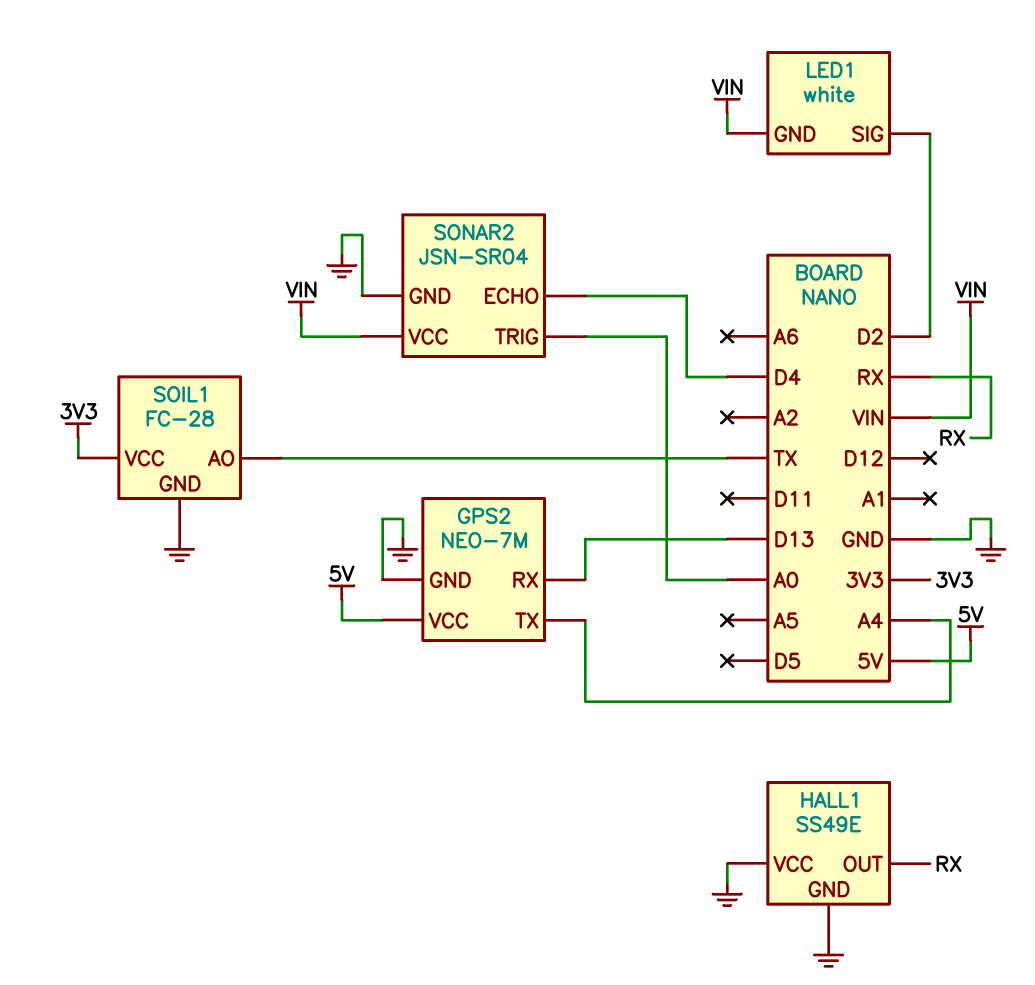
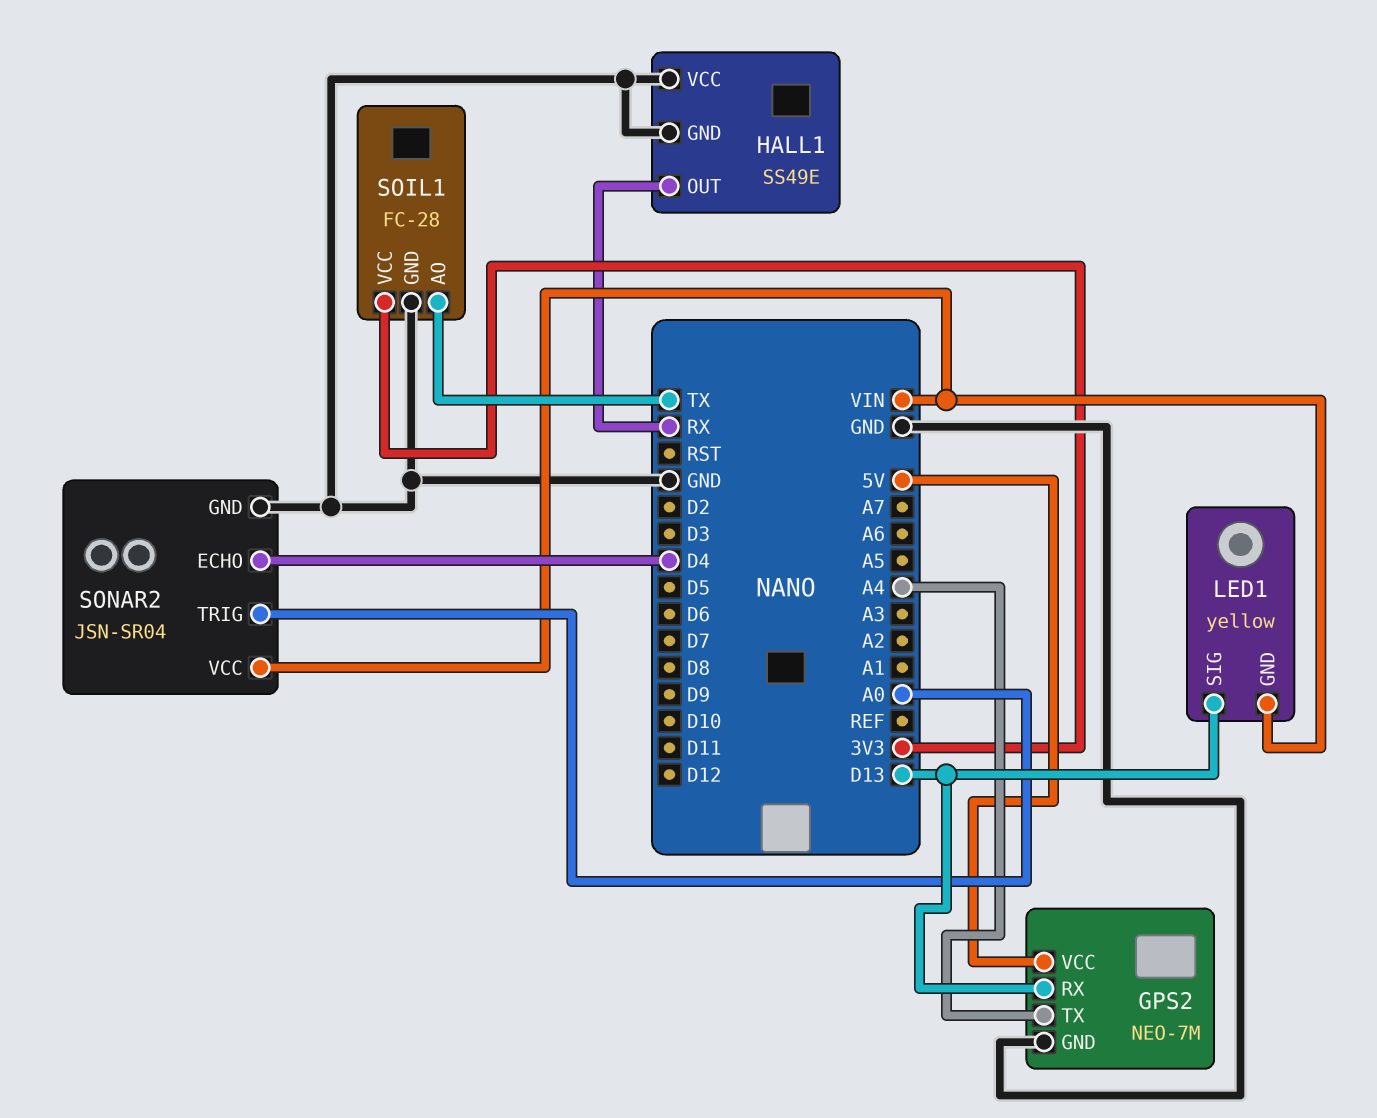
LED1: white -> yellow
LED1 pin SIG: D2 -> D13

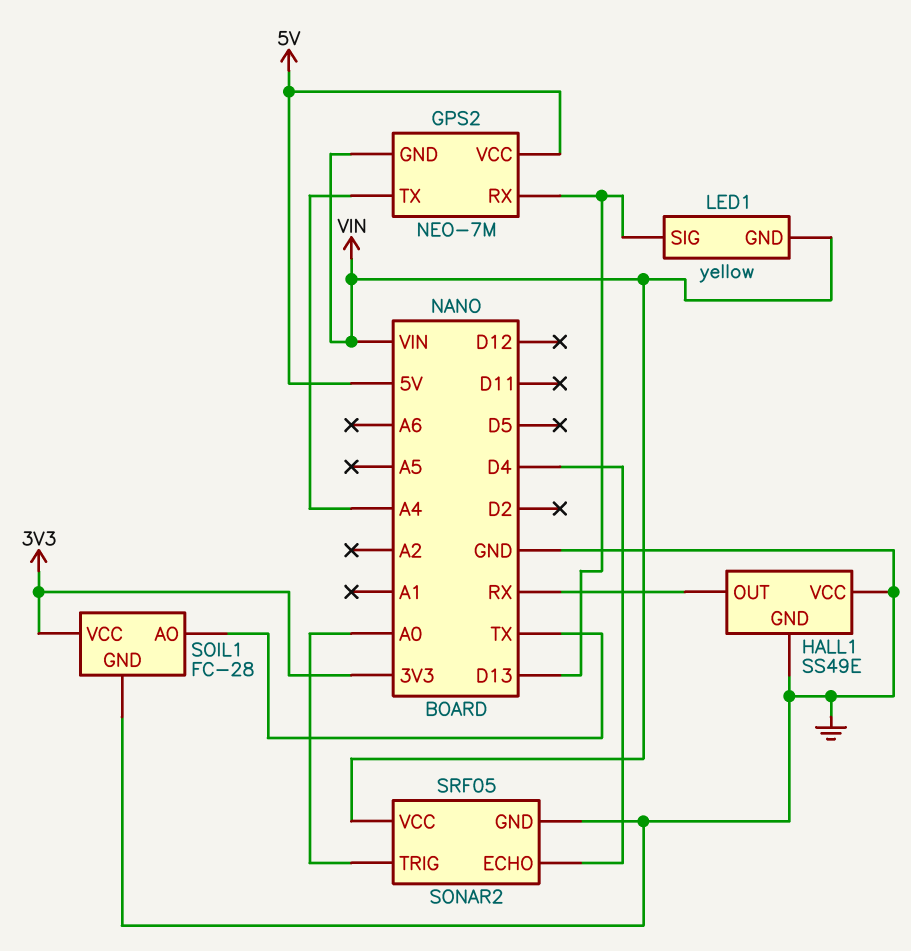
GPS2 pin GND: GND -> VIN
SONAR2: JSN-SR04 -> SRF05

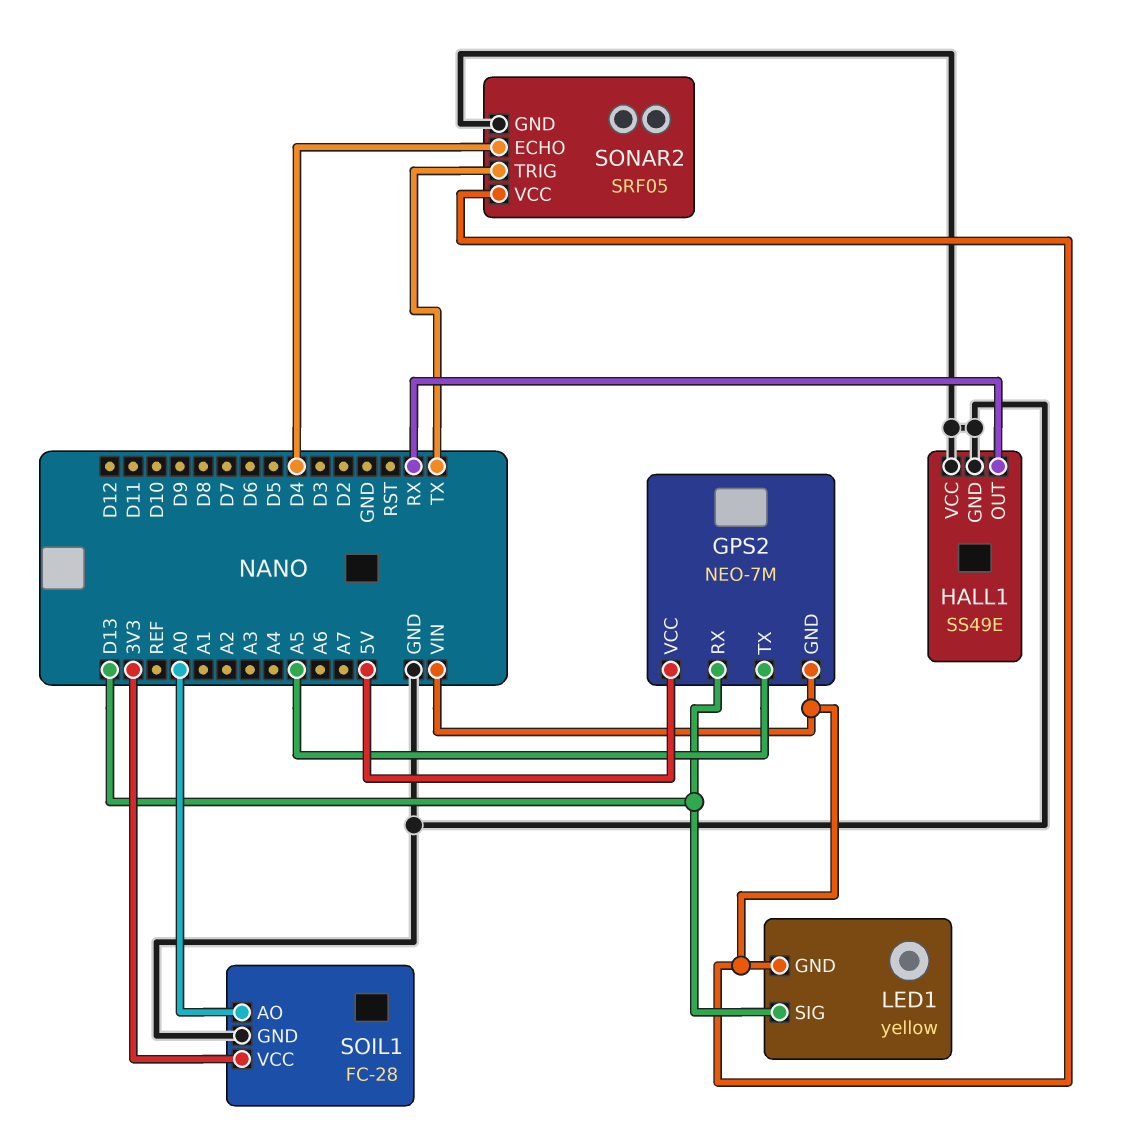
GPS2 pin TX: A4 -> A5
SOIL1 pin AO: TX -> A0
SONAR2 pin TRIG: A0 -> TX

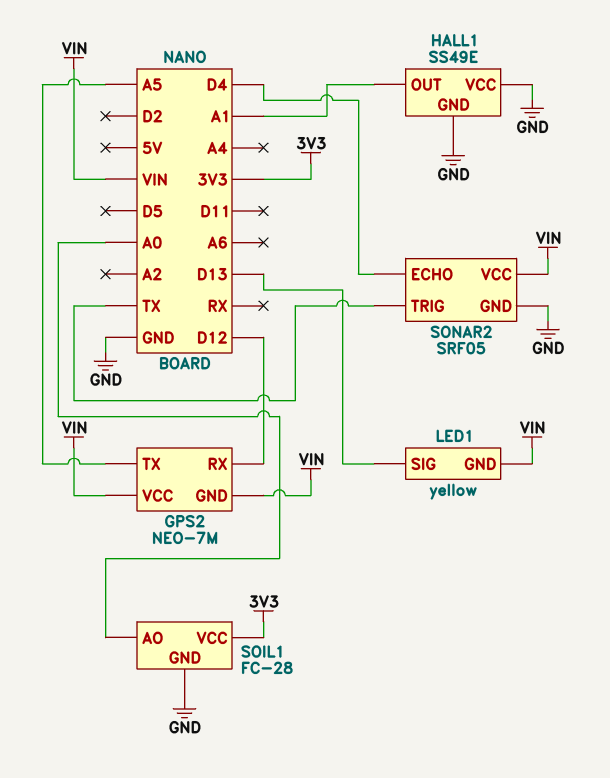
GPS2 pin RX: D13 -> D12
GPS2 pin VCC: 5V -> VIN
HALL1 pin OUT: RX -> A1

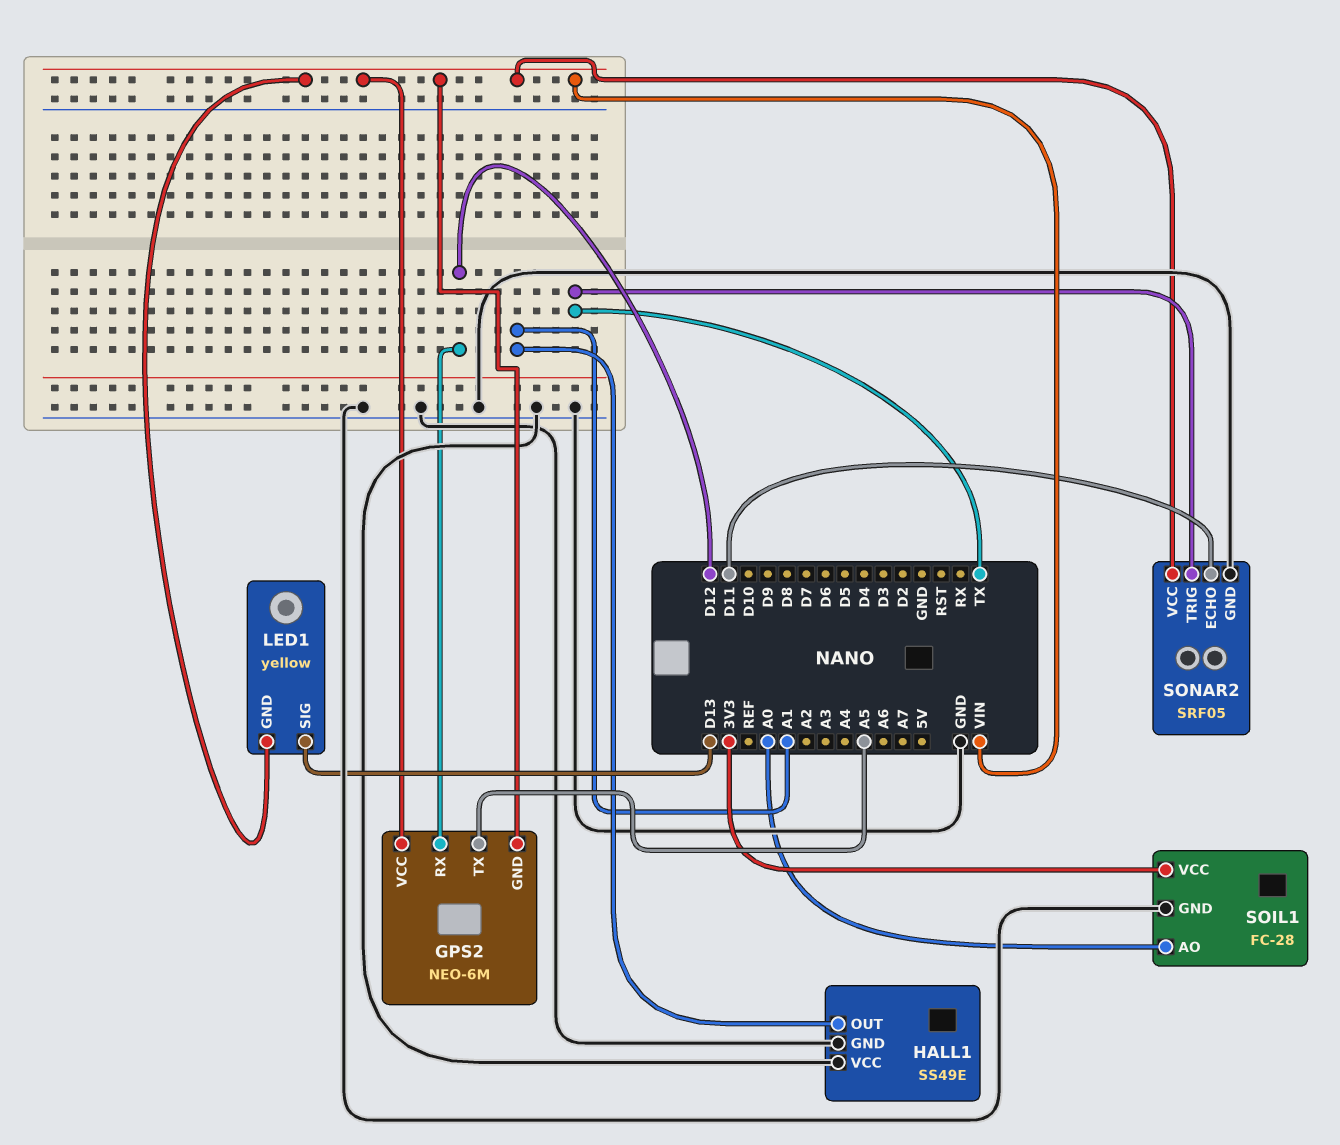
GPS2: NEO-7M -> NEO-6M
SONAR2 pin ECHO: D4 -> D11

